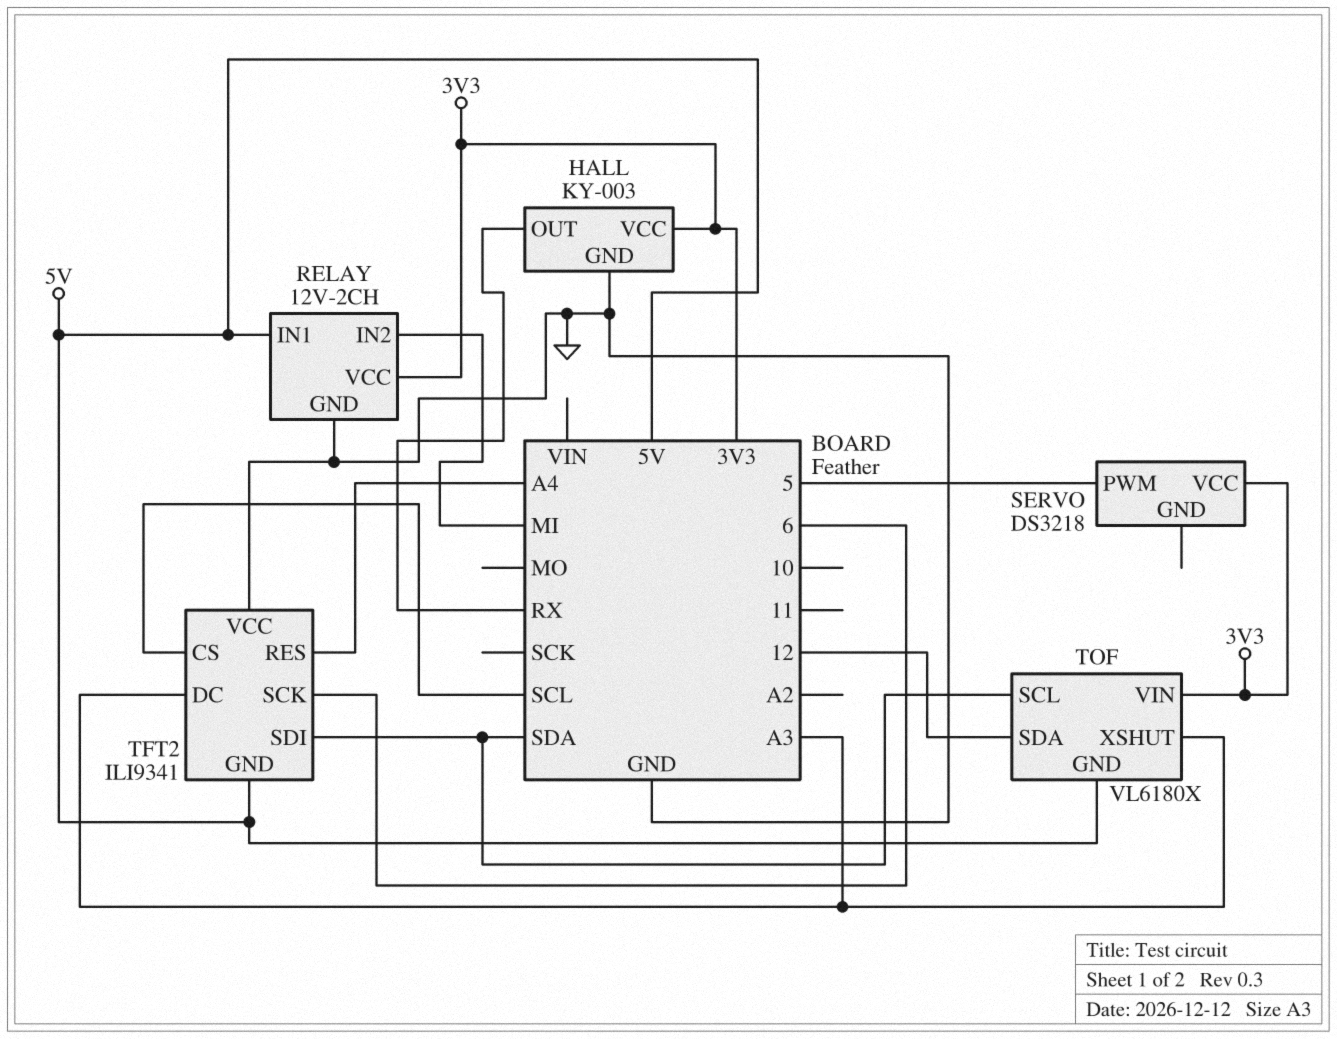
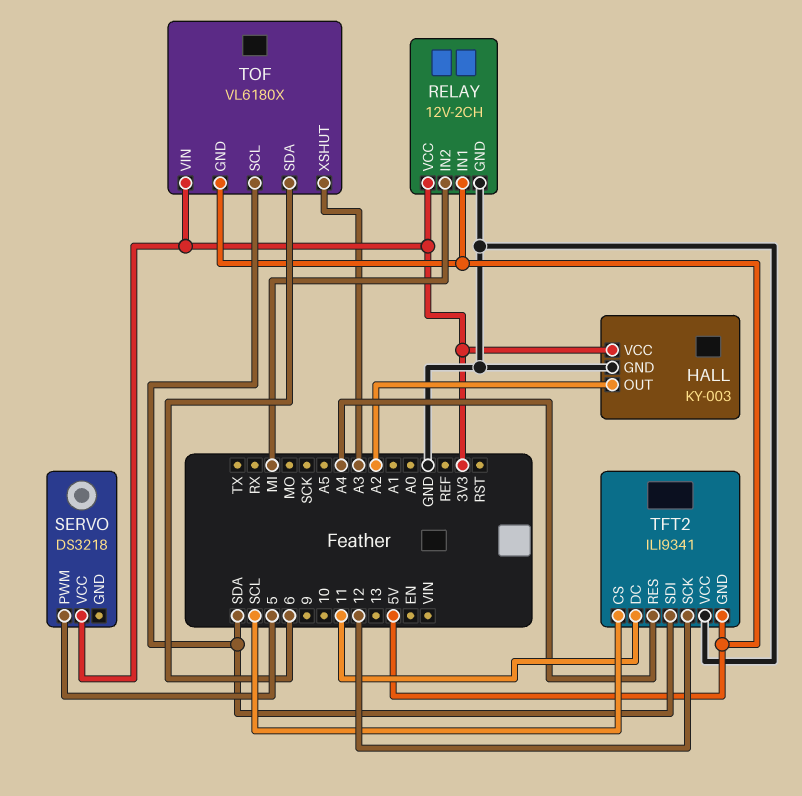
HALL pin OUT: RX -> A2
TFT2 pin DC: A3 -> 11
TFT2 pin SCK: 6 -> 12
TOF pin SDA: 12 -> 6

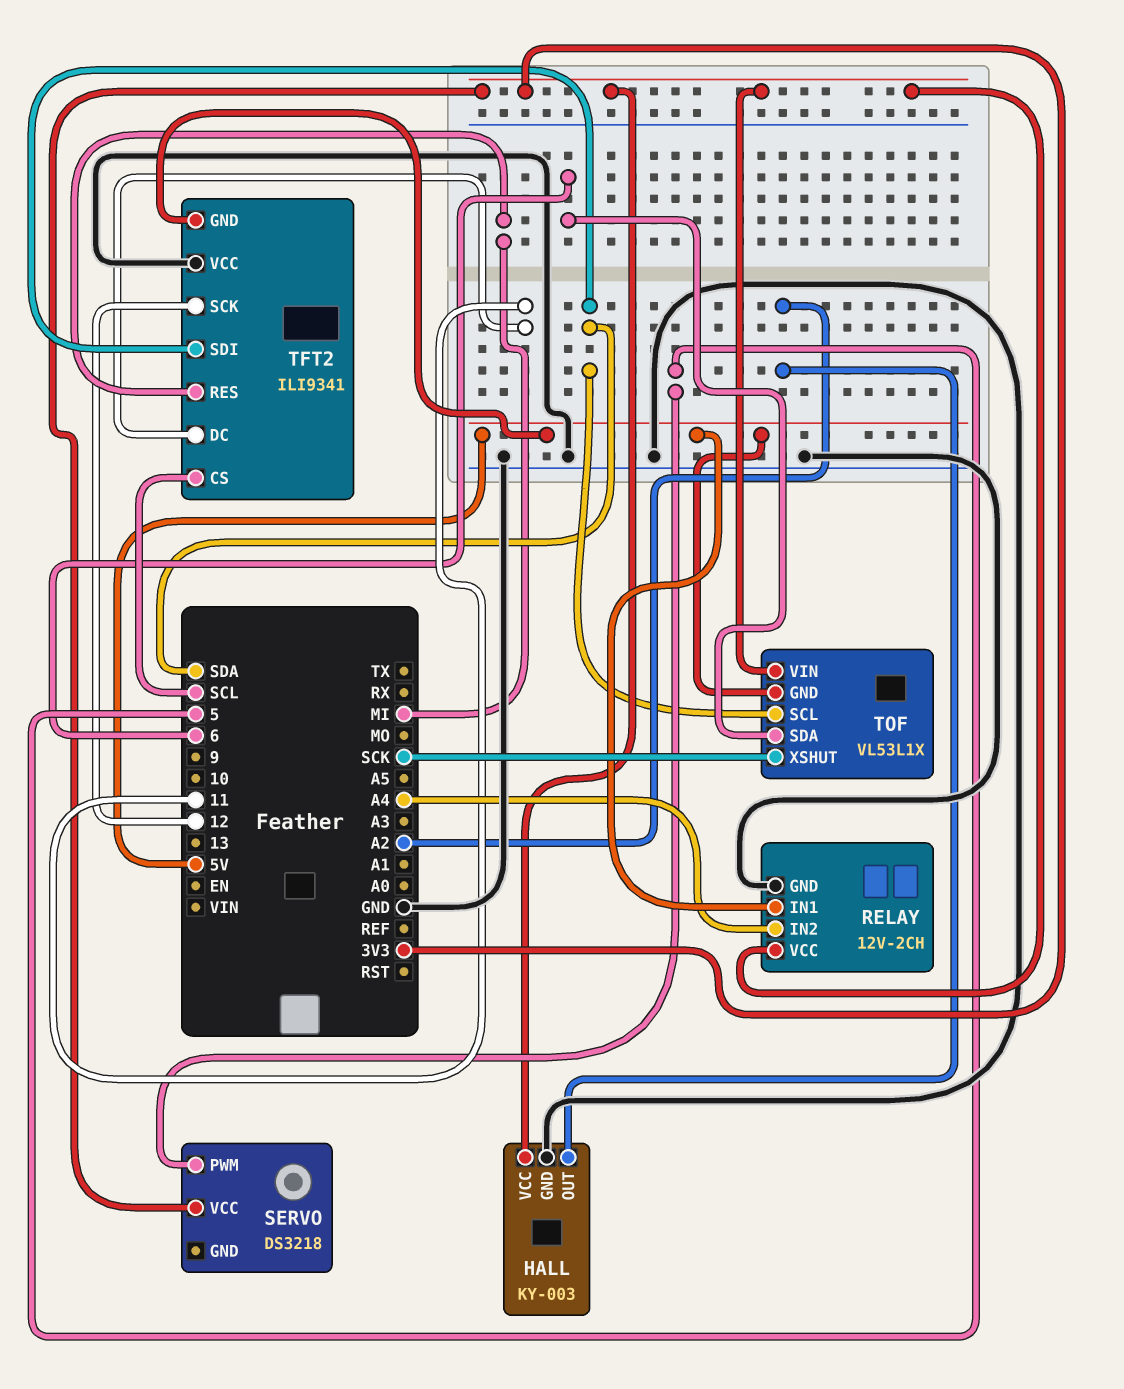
RELAY pin IN2: MI -> A4
TFT2 pin RES: A4 -> MI
TOF: VL6180X -> VL53L1X
TOF pin XSHUT: A3 -> SCK

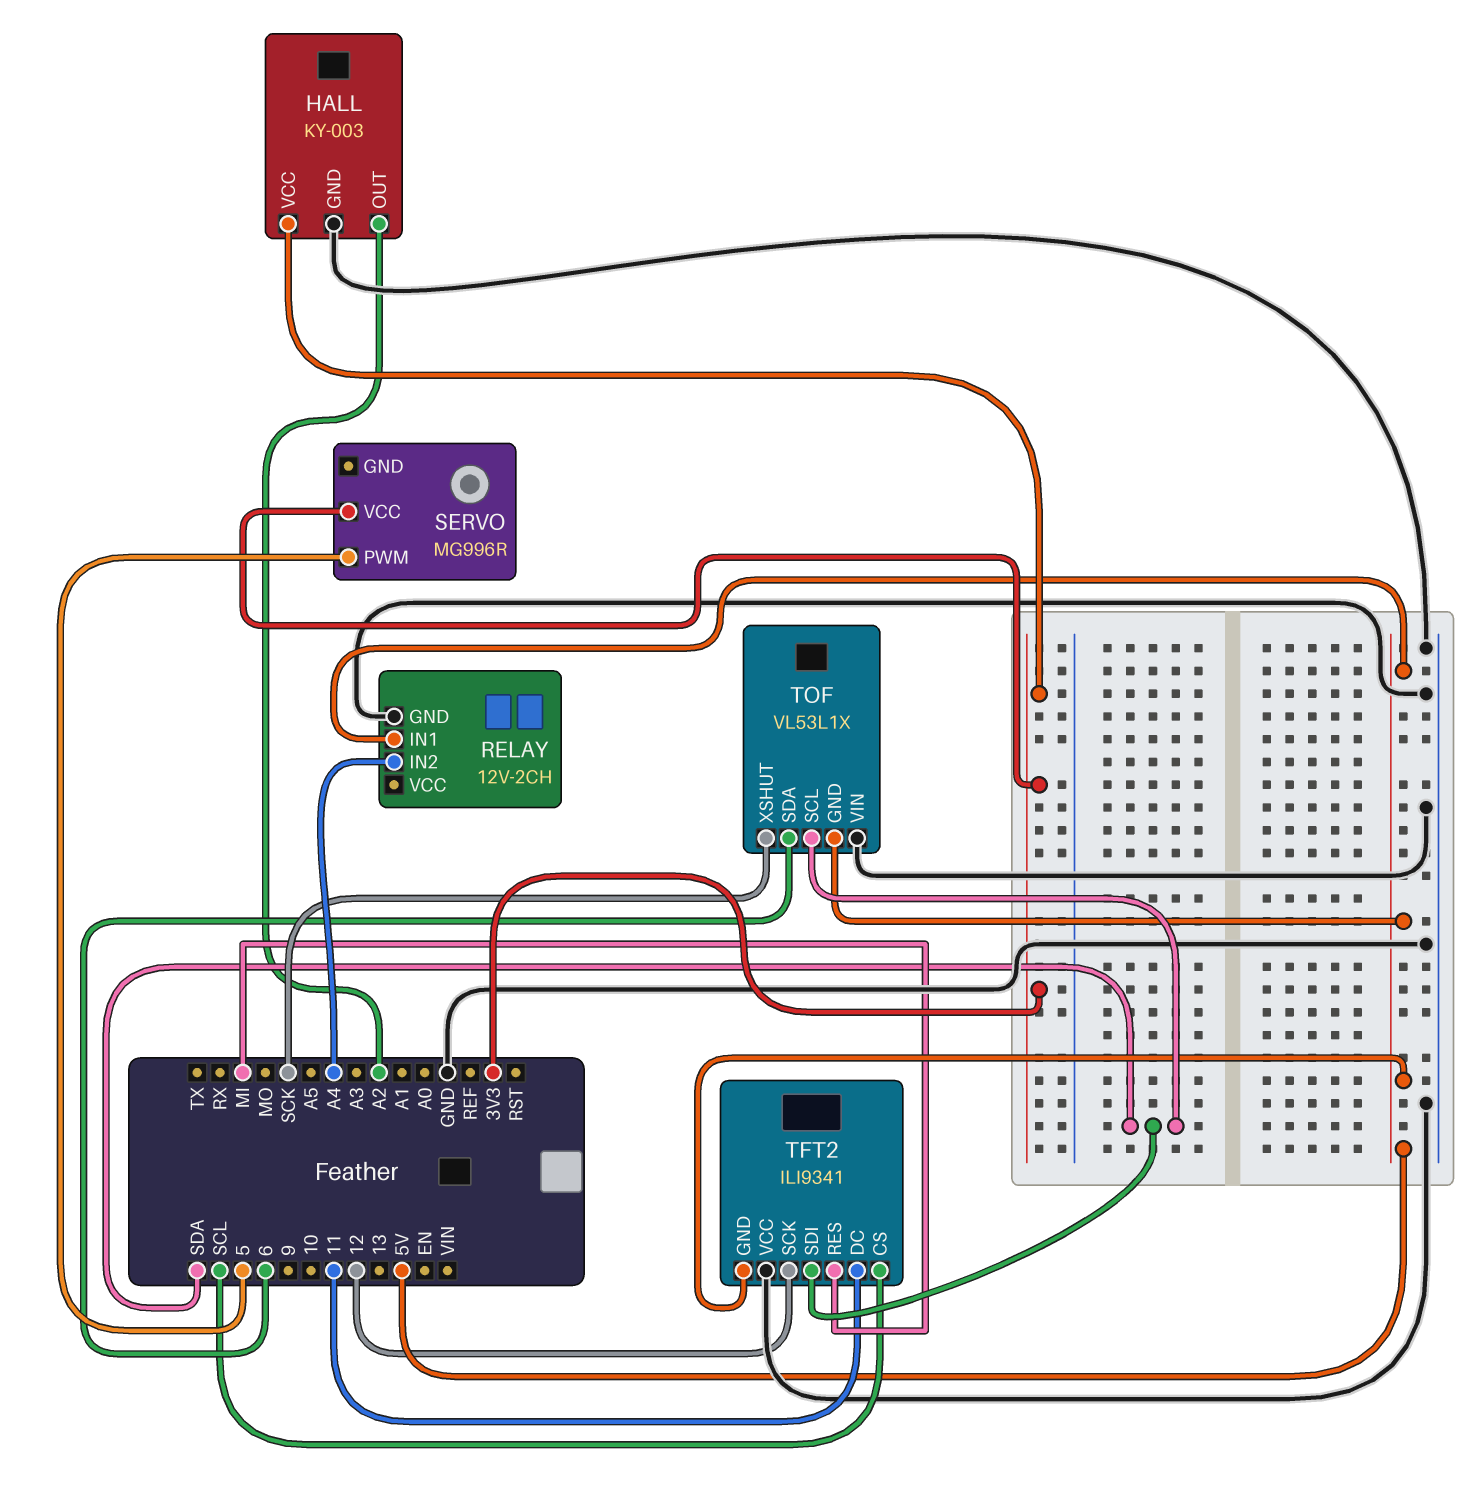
RELAY pin VCC: 3V3 -> none
SERVO: DS3218 -> MG996R
TOF pin VIN: 3V3 -> GND

